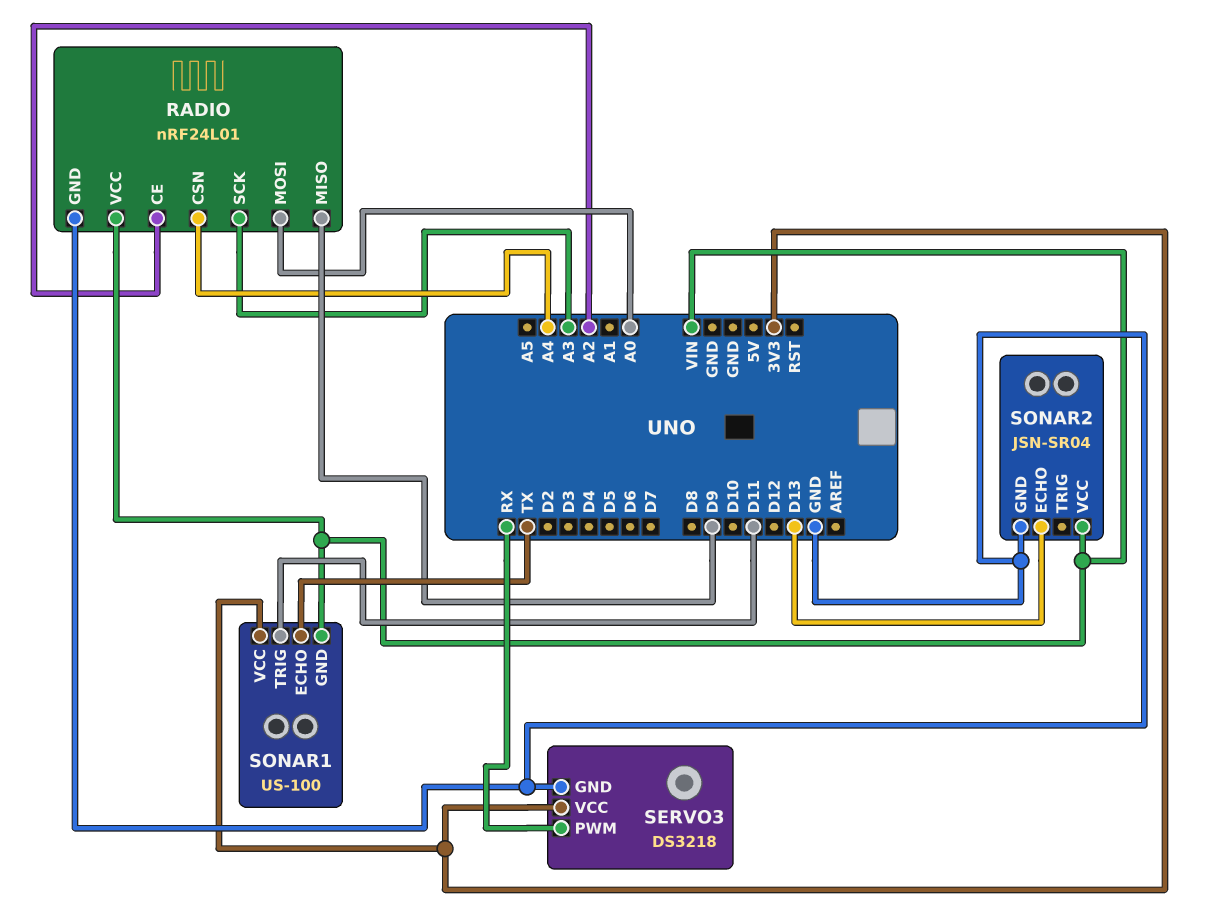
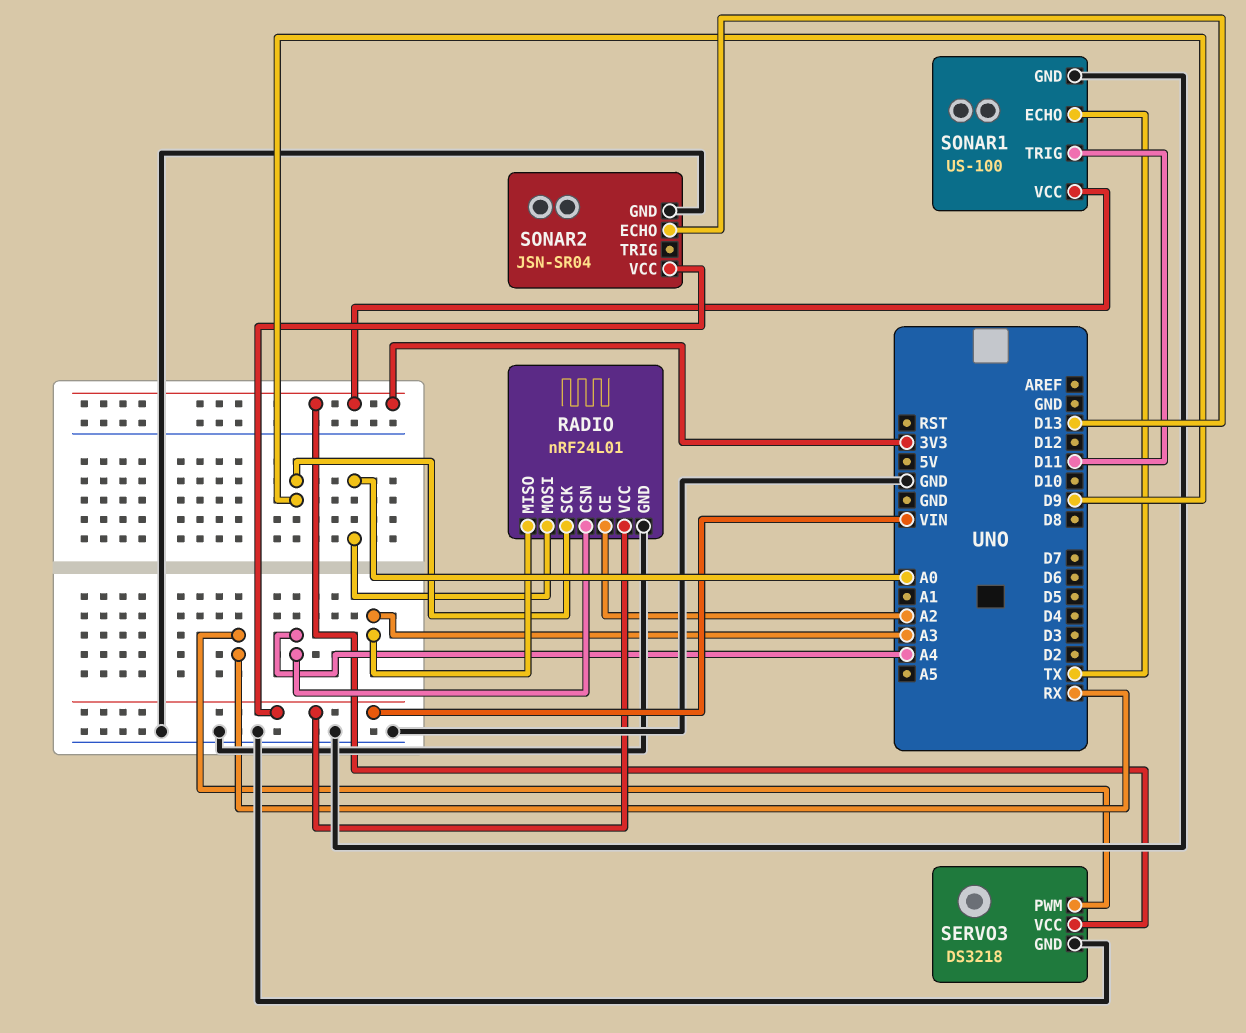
RADIO pin MISO: D9 -> A3
RADIO pin SCK: A3 -> D9
SONAR1 pin GND: VIN -> GND

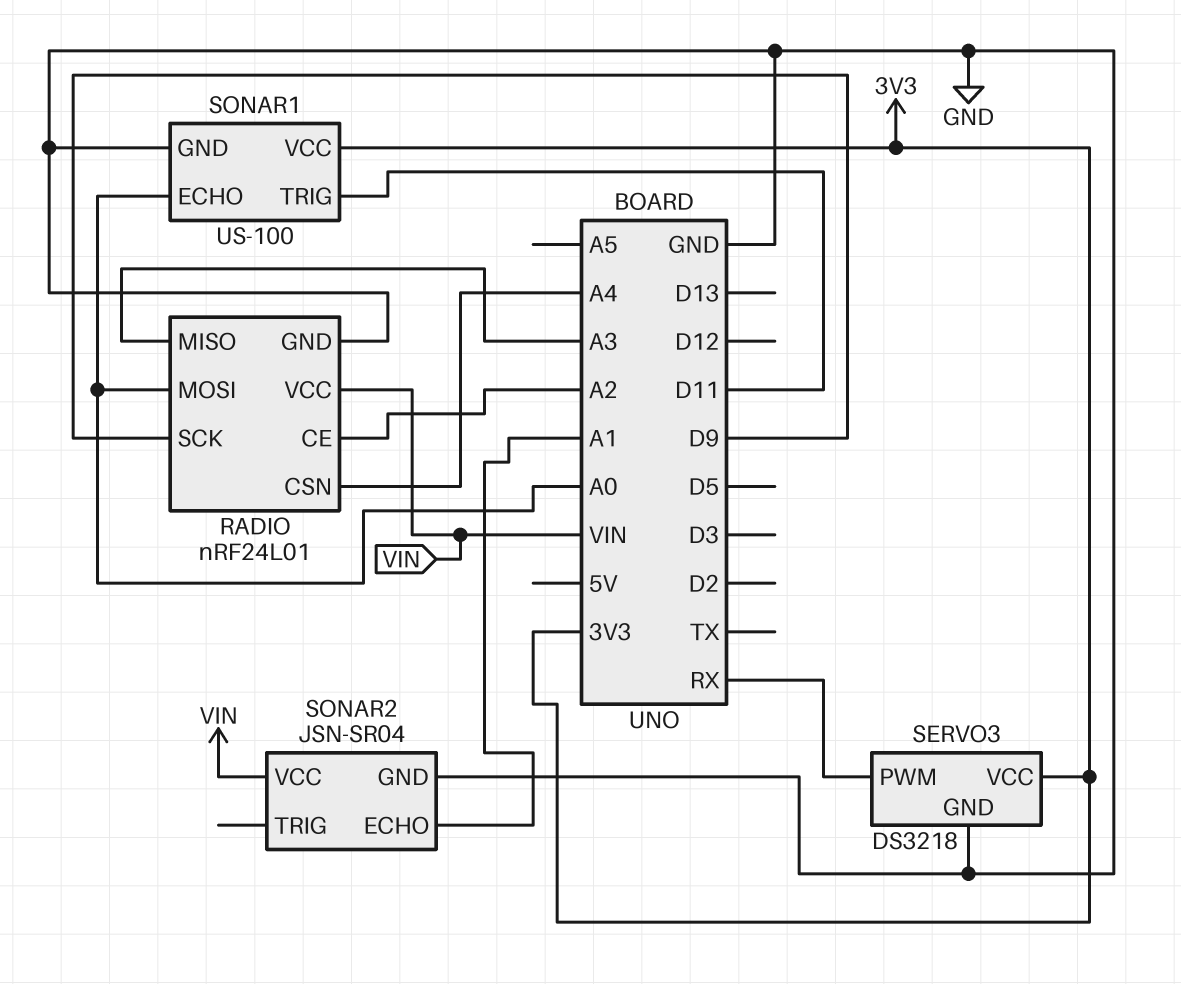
SONAR1 pin ECHO: TX -> A0
SONAR2 pin ECHO: D13 -> A1

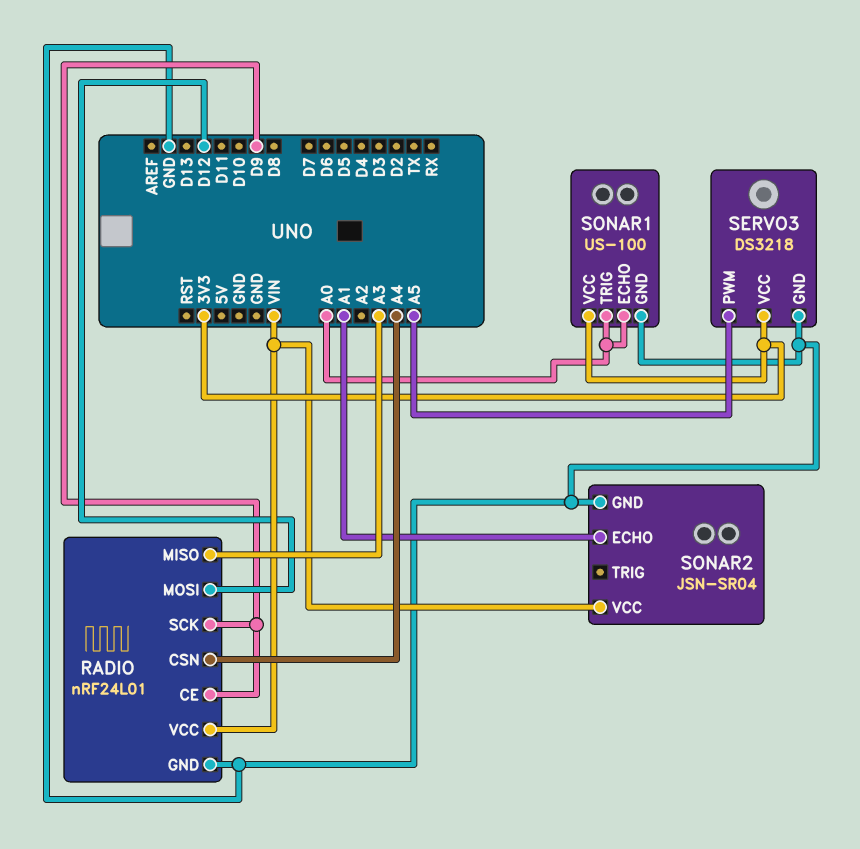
RADIO pin CE: A2 -> D9
RADIO pin MOSI: A0 -> D12
SERVO3 pin PWM: RX -> A5
SONAR1 pin TRIG: D11 -> A0

